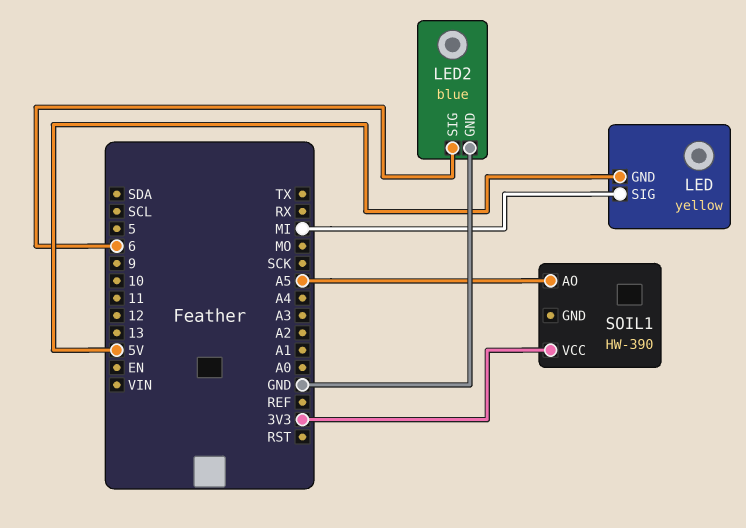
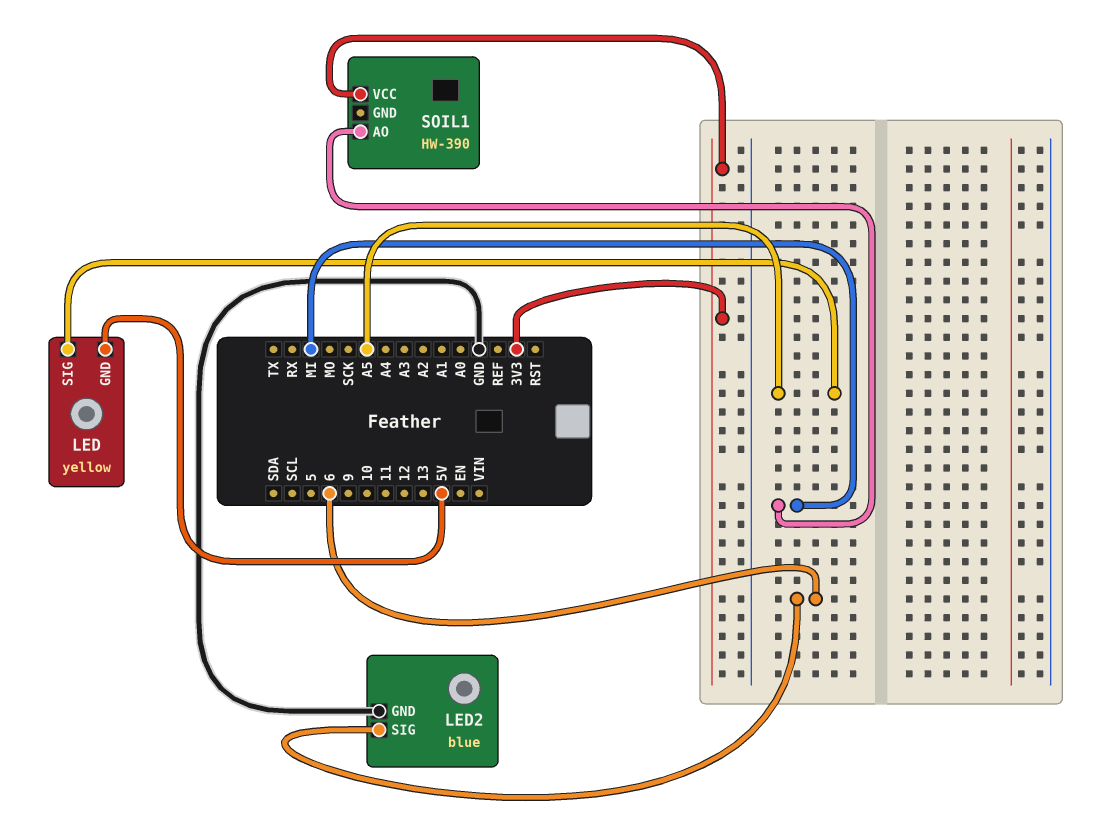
LED pin SIG: MI -> A5
SOIL1 pin AO: A5 -> MI

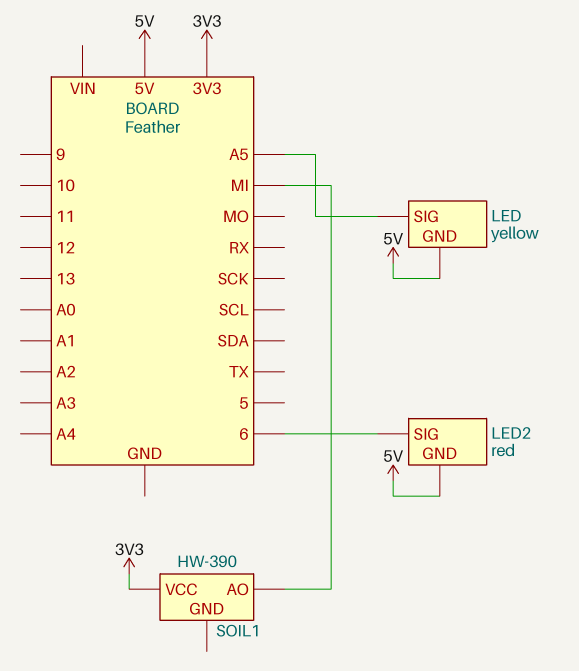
LED2: blue -> red
LED2 pin GND: GND -> 5V

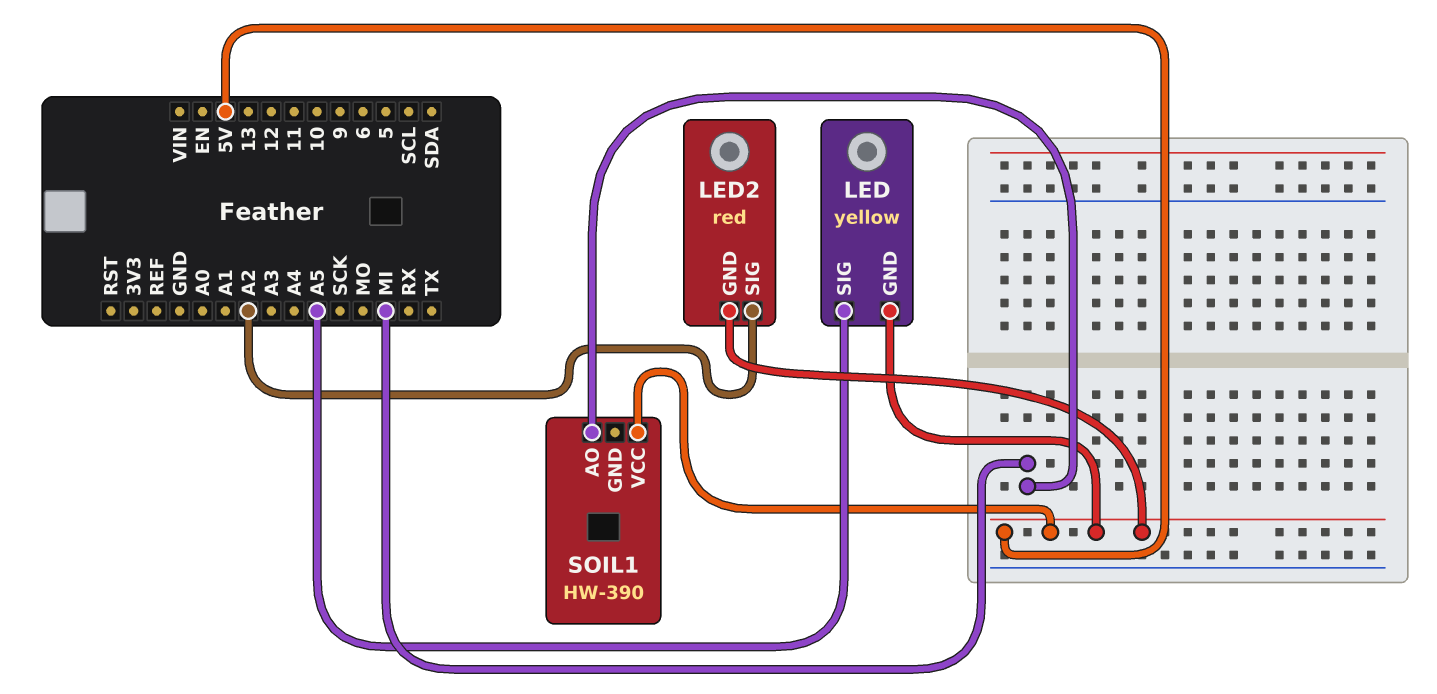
LED2 pin SIG: 6 -> A2
SOIL1 pin VCC: 3V3 -> 5V

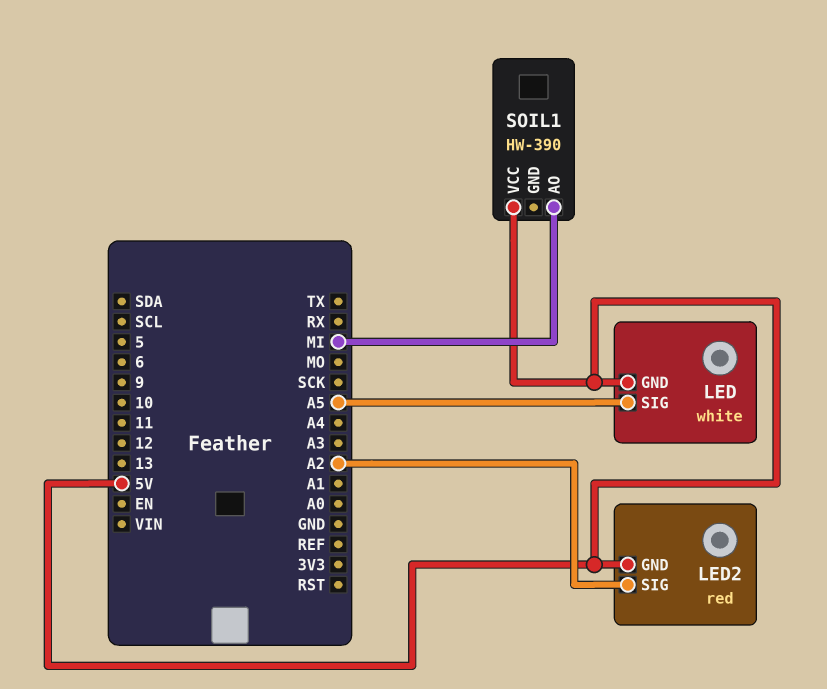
LED: yellow -> white

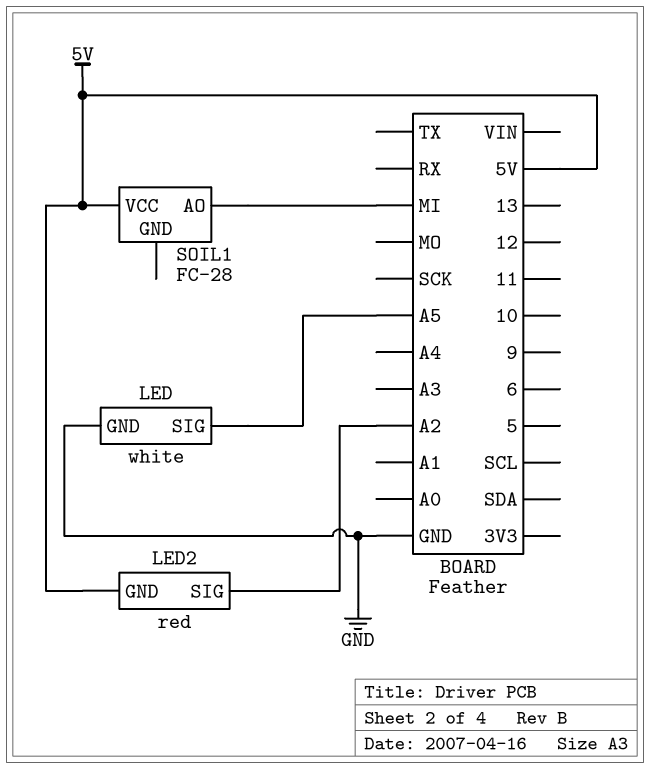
LED pin GND: 5V -> GND
SOIL1: HW-390 -> FC-28

